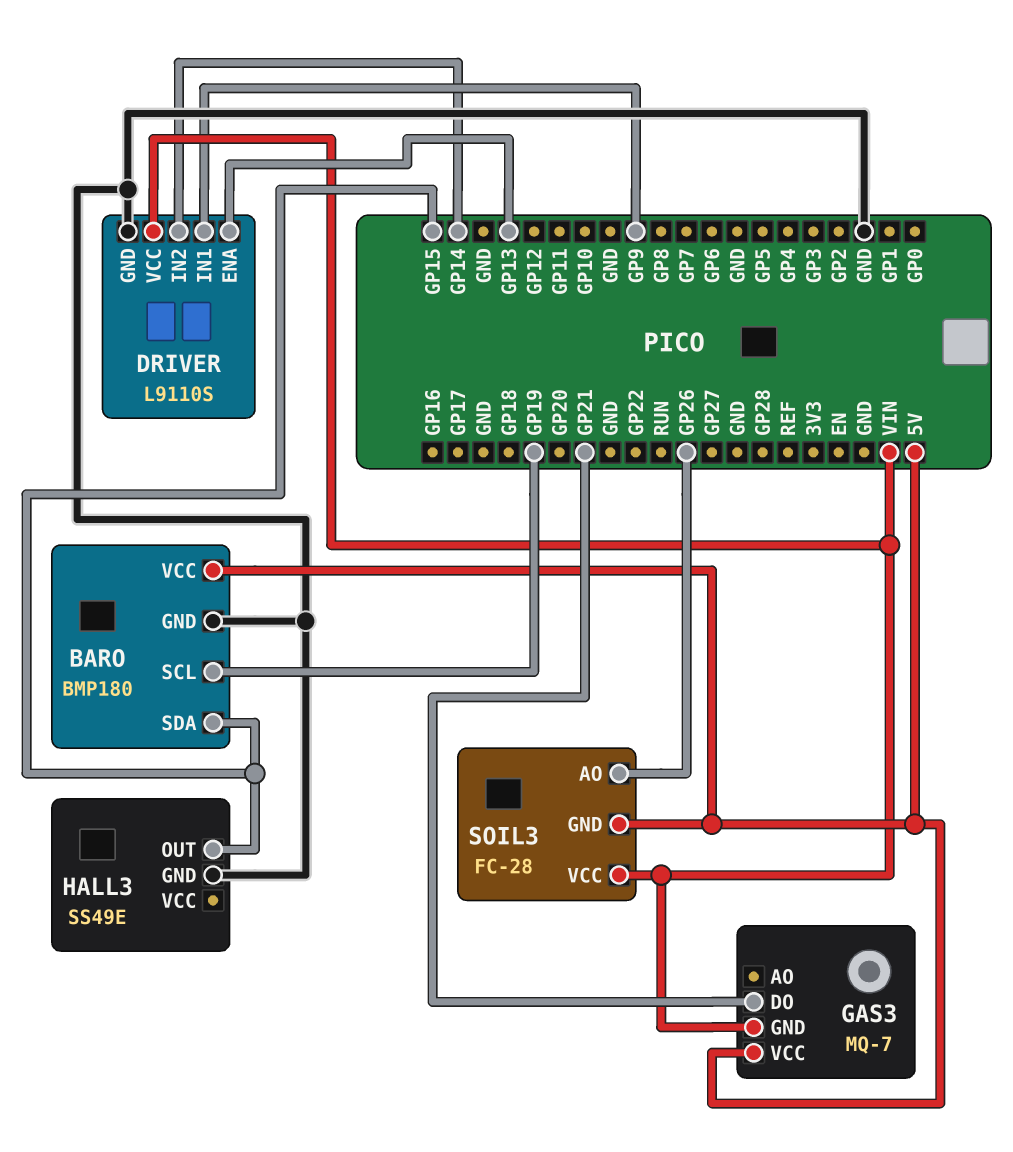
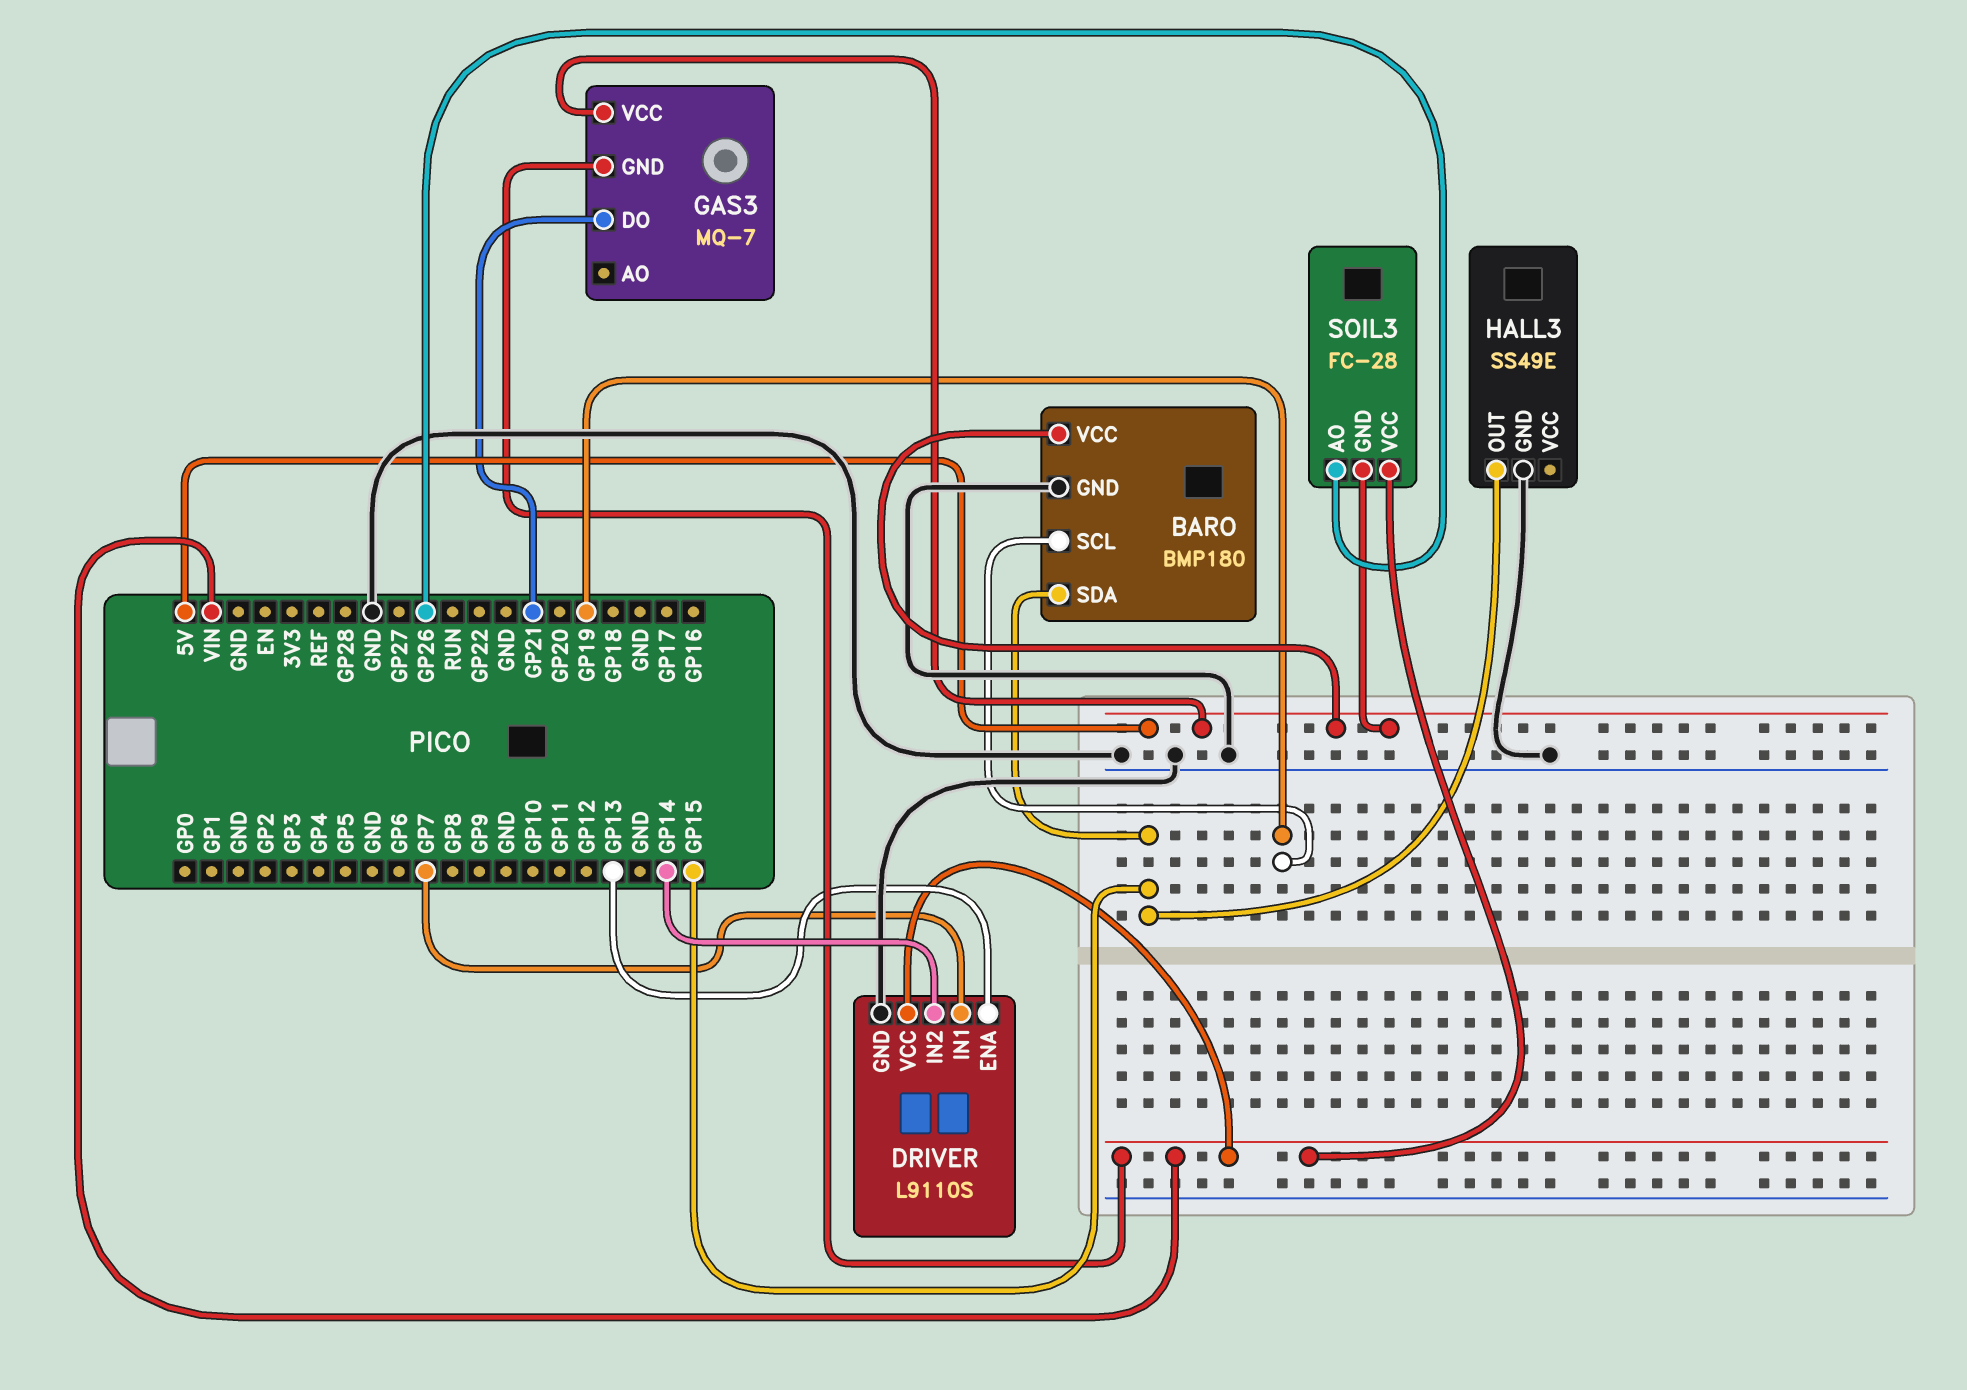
DRIVER pin IN1: GP9 -> GP7

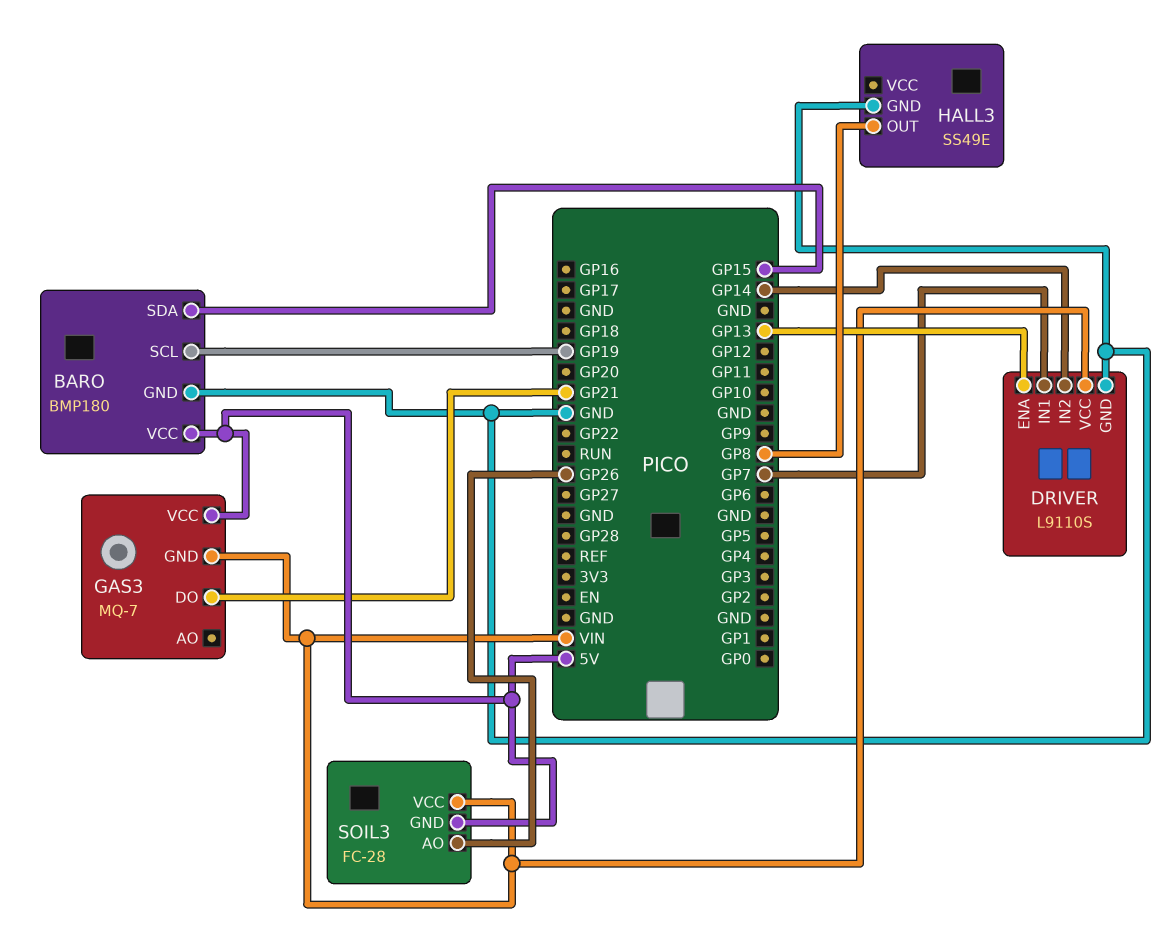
HALL3 pin OUT: GP15 -> GP8

